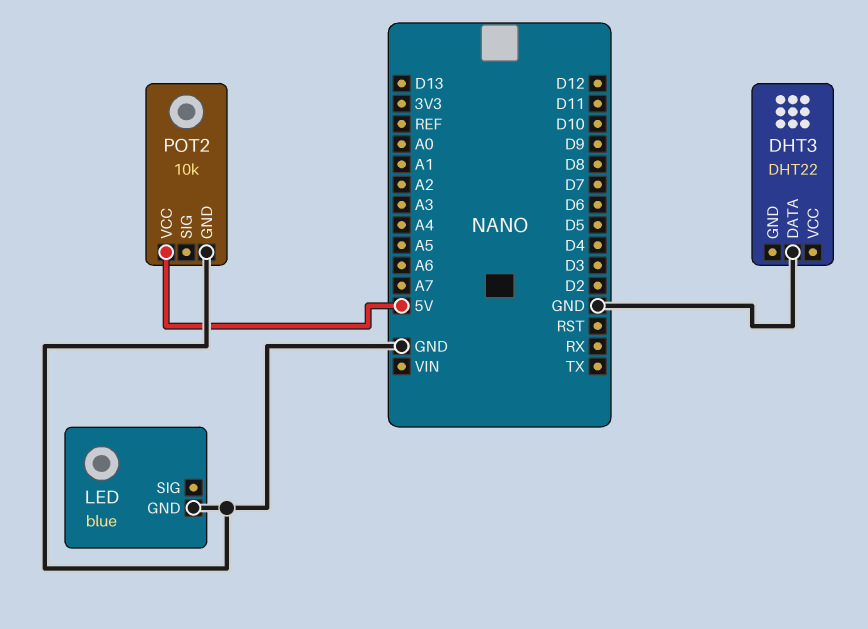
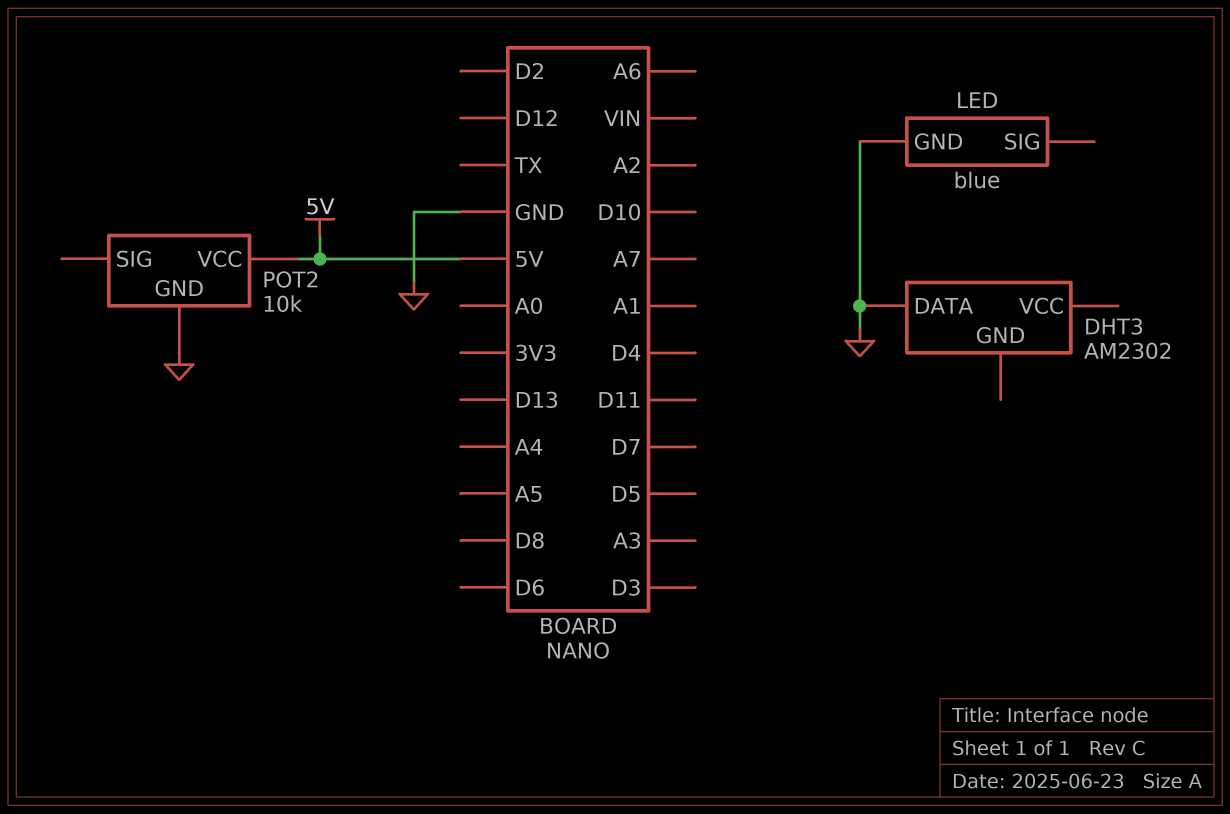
DHT3: DHT22 -> AM2302

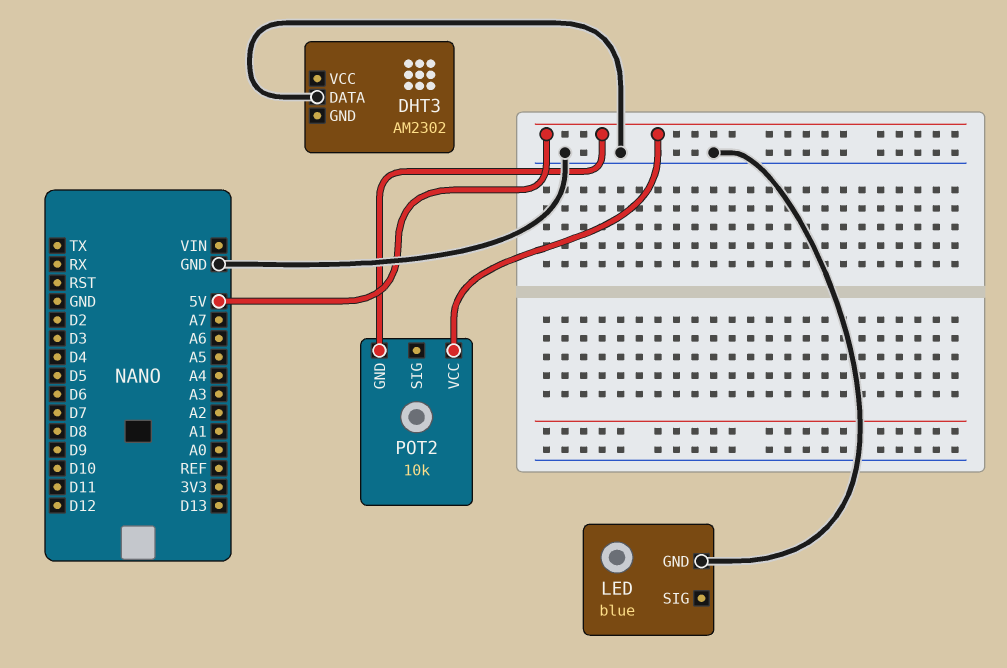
POT2 pin GND: GND -> 5V

